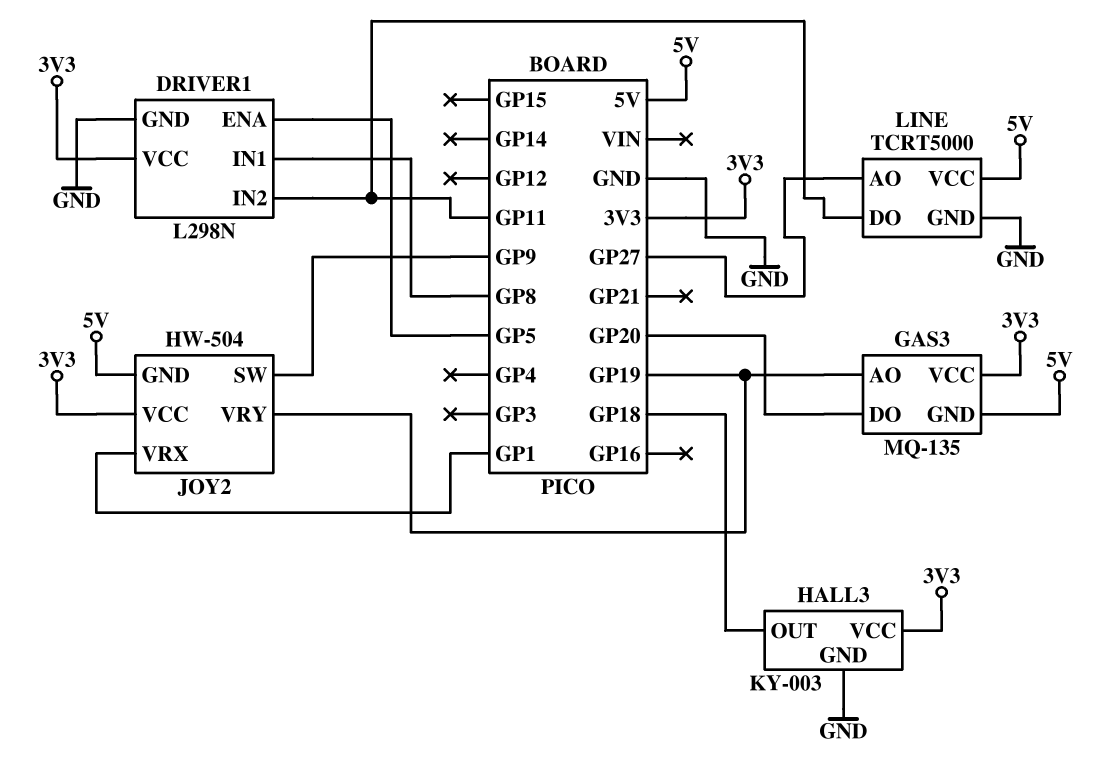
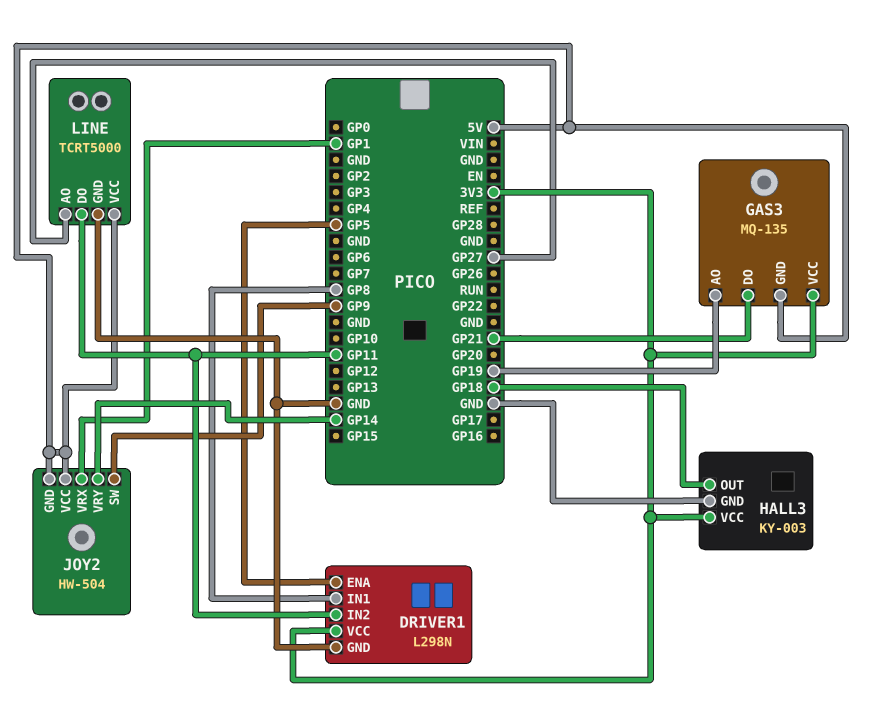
GAS3 pin DO: GP20 -> GP21
JOY2 pin VCC: 3V3 -> 5V
JOY2 pin VRY: GP19 -> GP14

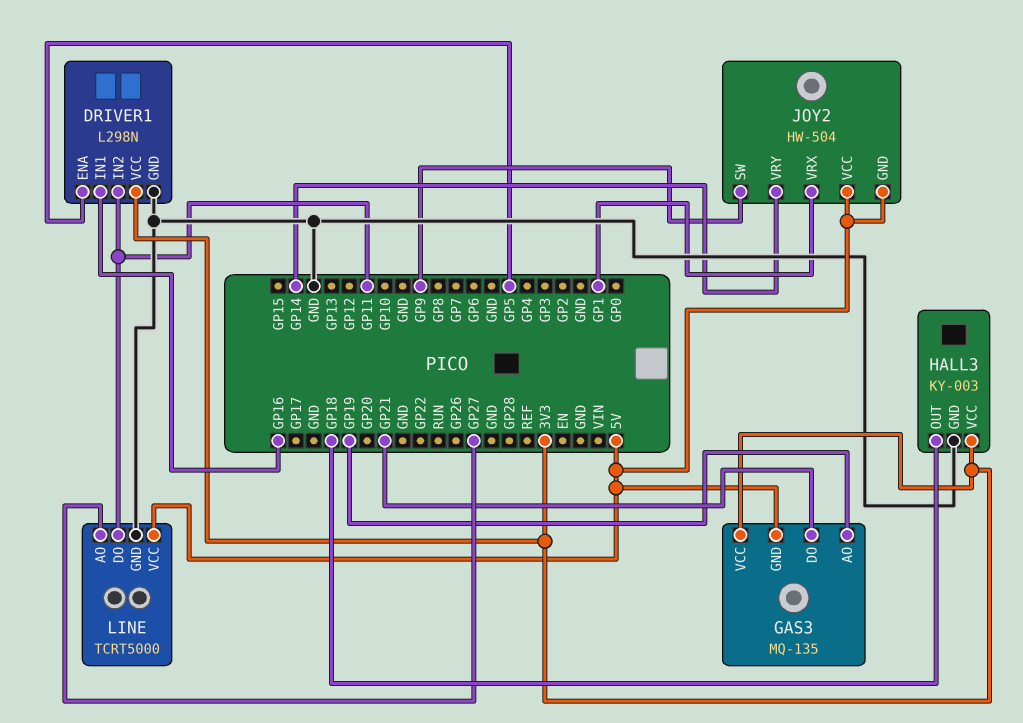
DRIVER1 pin IN1: GP8 -> GP16

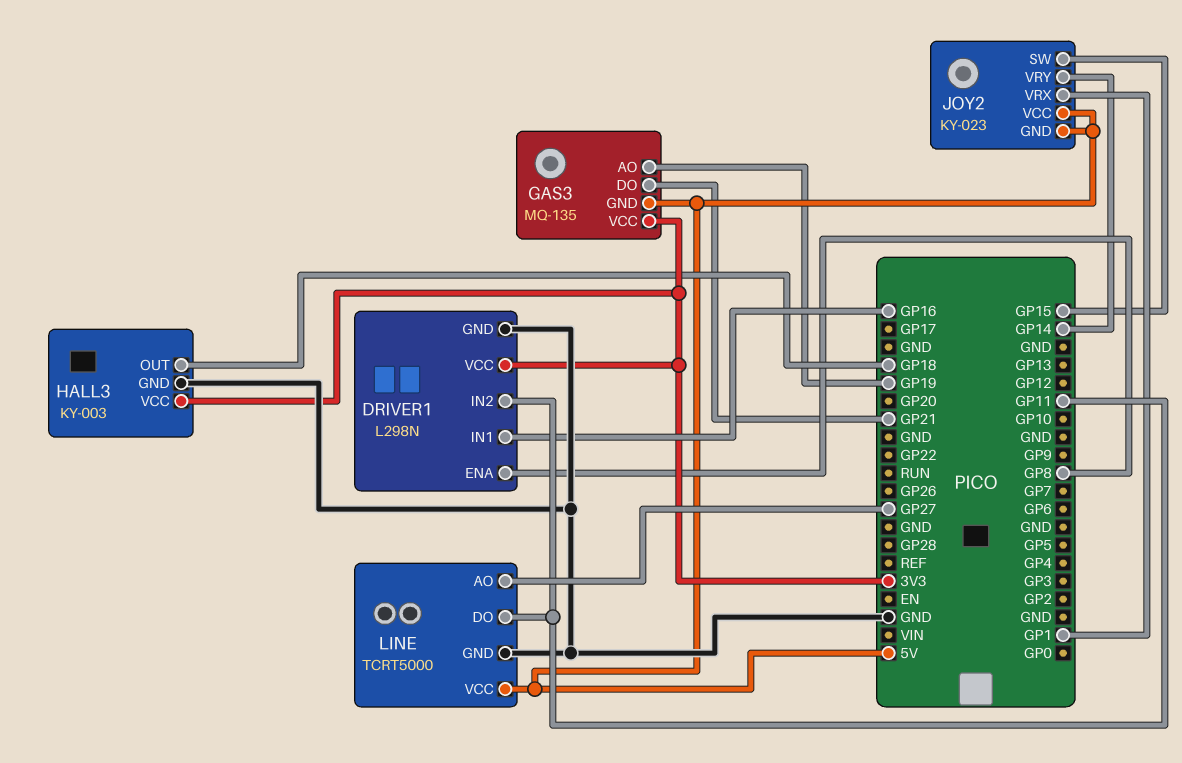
DRIVER1 pin ENA: GP5 -> GP8
JOY2: HW-504 -> KY-023
JOY2 pin SW: GP9 -> GP15

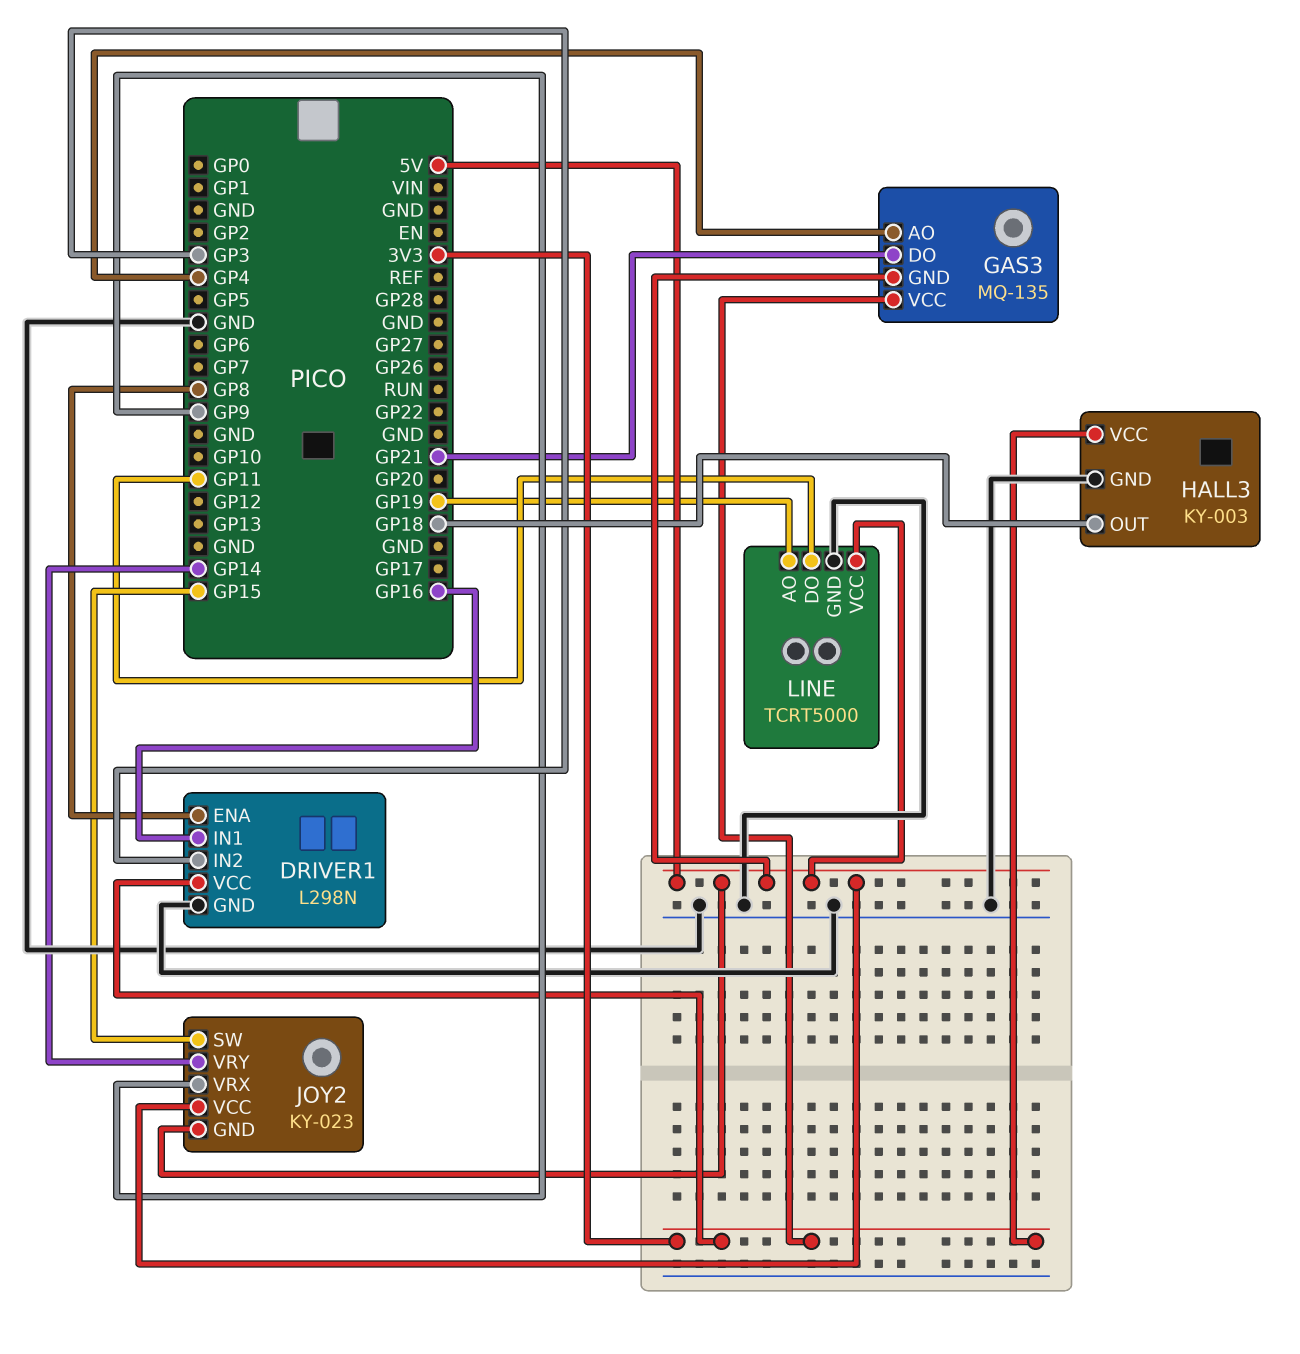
DRIVER1 pin IN2: GP11 -> GP3
GAS3 pin AO: GP19 -> GP4
JOY2 pin VRX: GP1 -> GP9
LINE pin AO: GP27 -> GP19

